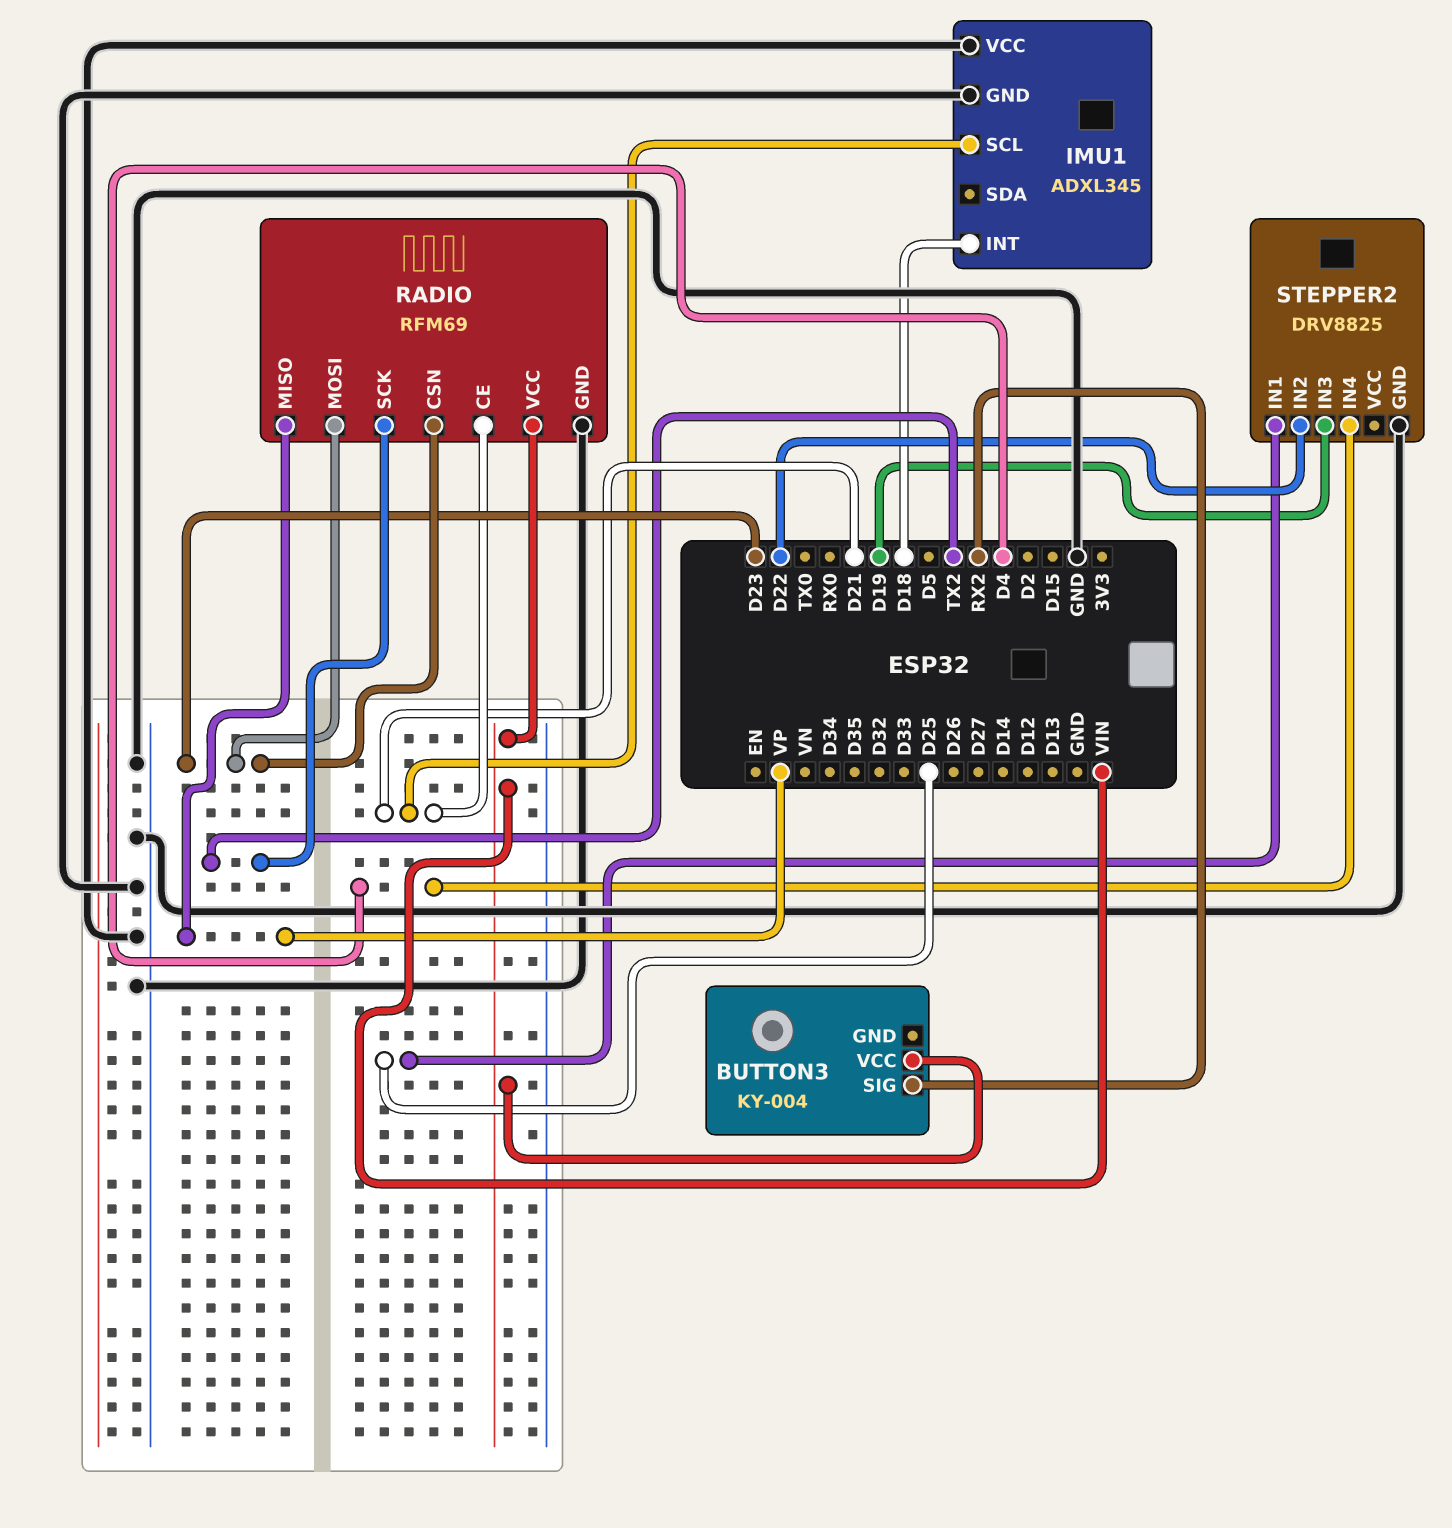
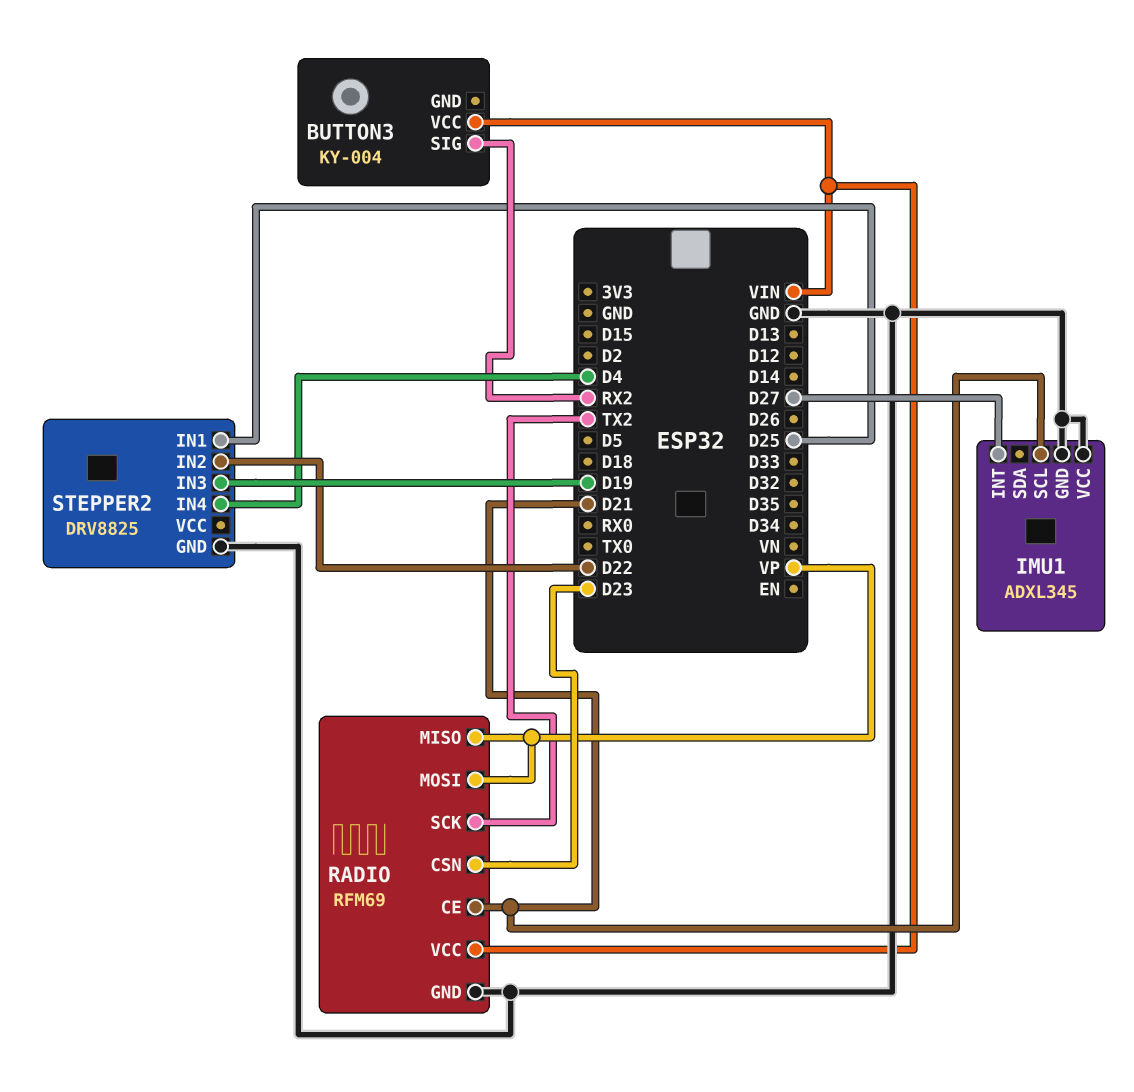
IMU1 pin INT: D18 -> D27
RADIO pin MOSI: D23 -> VP

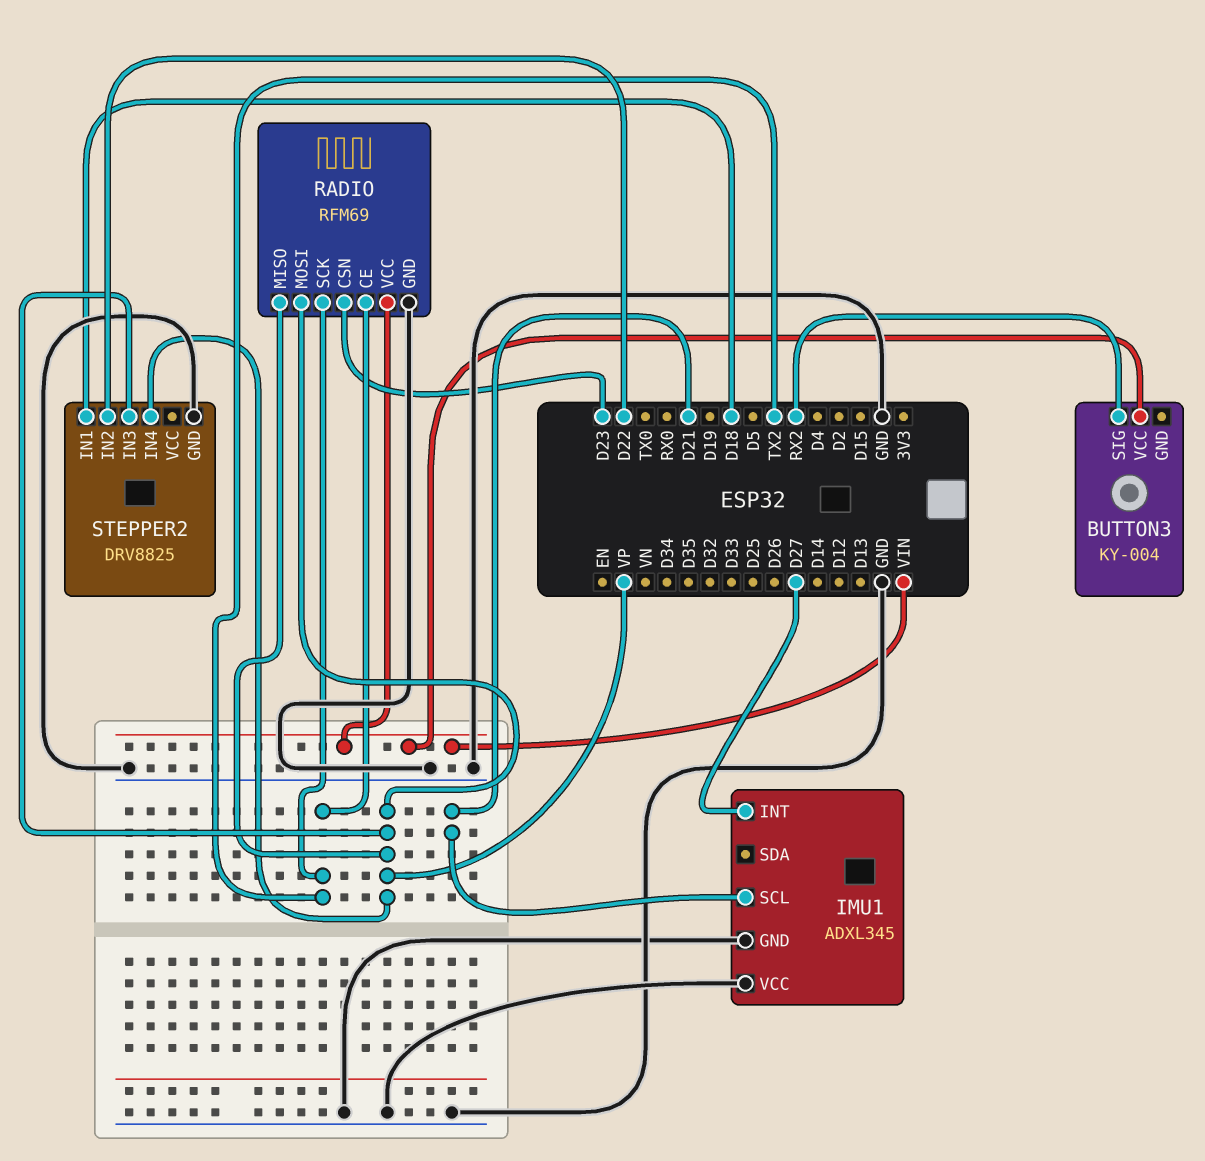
RADIO pin CE: D21 -> TX2
STEPPER2 pin IN1: D25 -> D18
STEPPER2 pin IN3: D19 -> VP
STEPPER2 pin IN4: D4 -> VP

